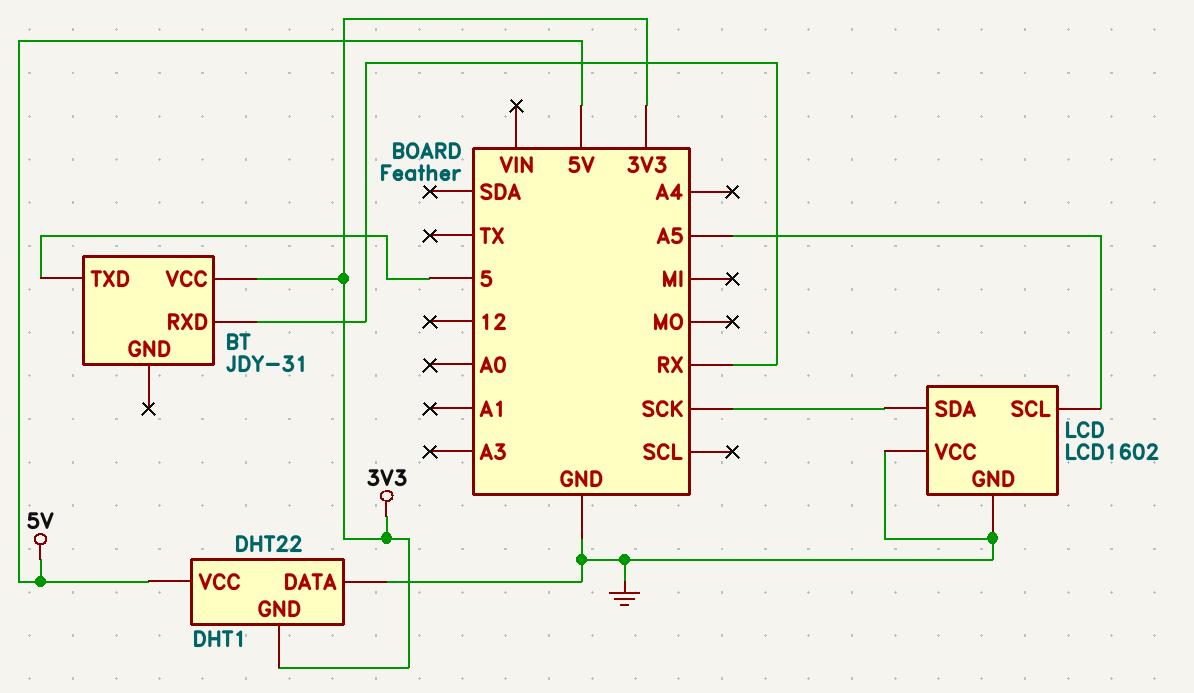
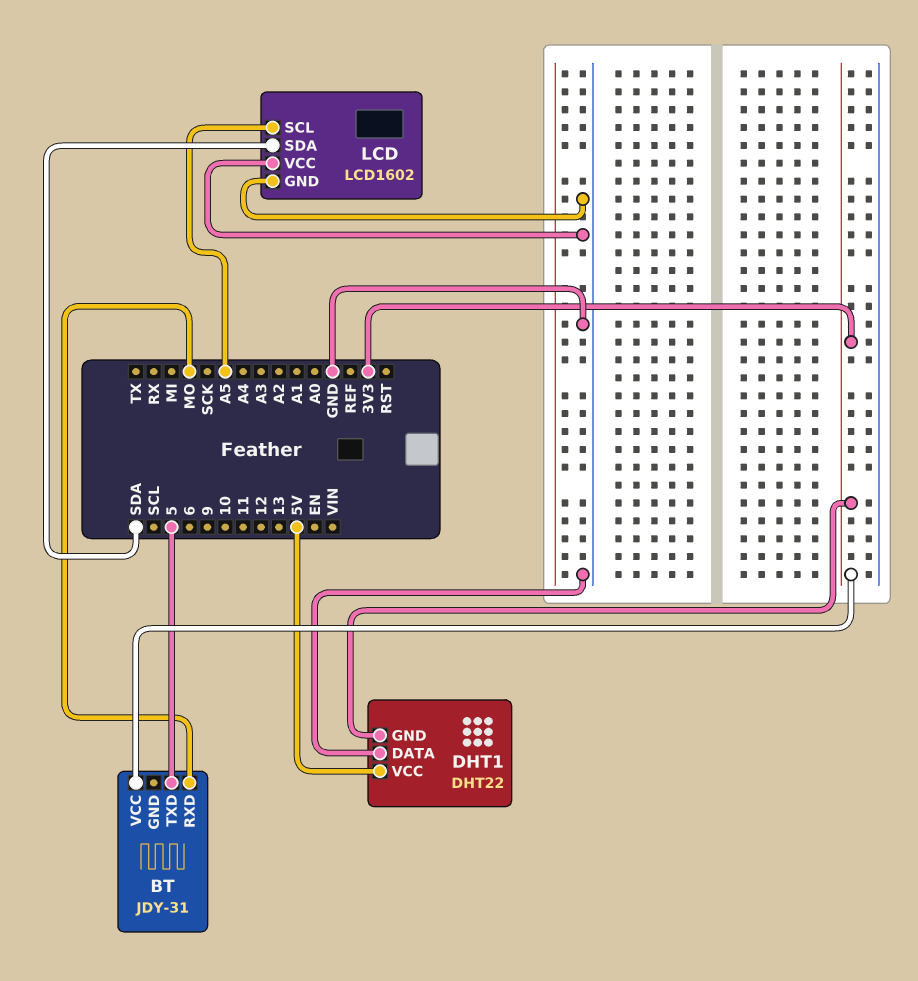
BT pin RXD: RX -> MO
LCD pin SDA: SCK -> SDA

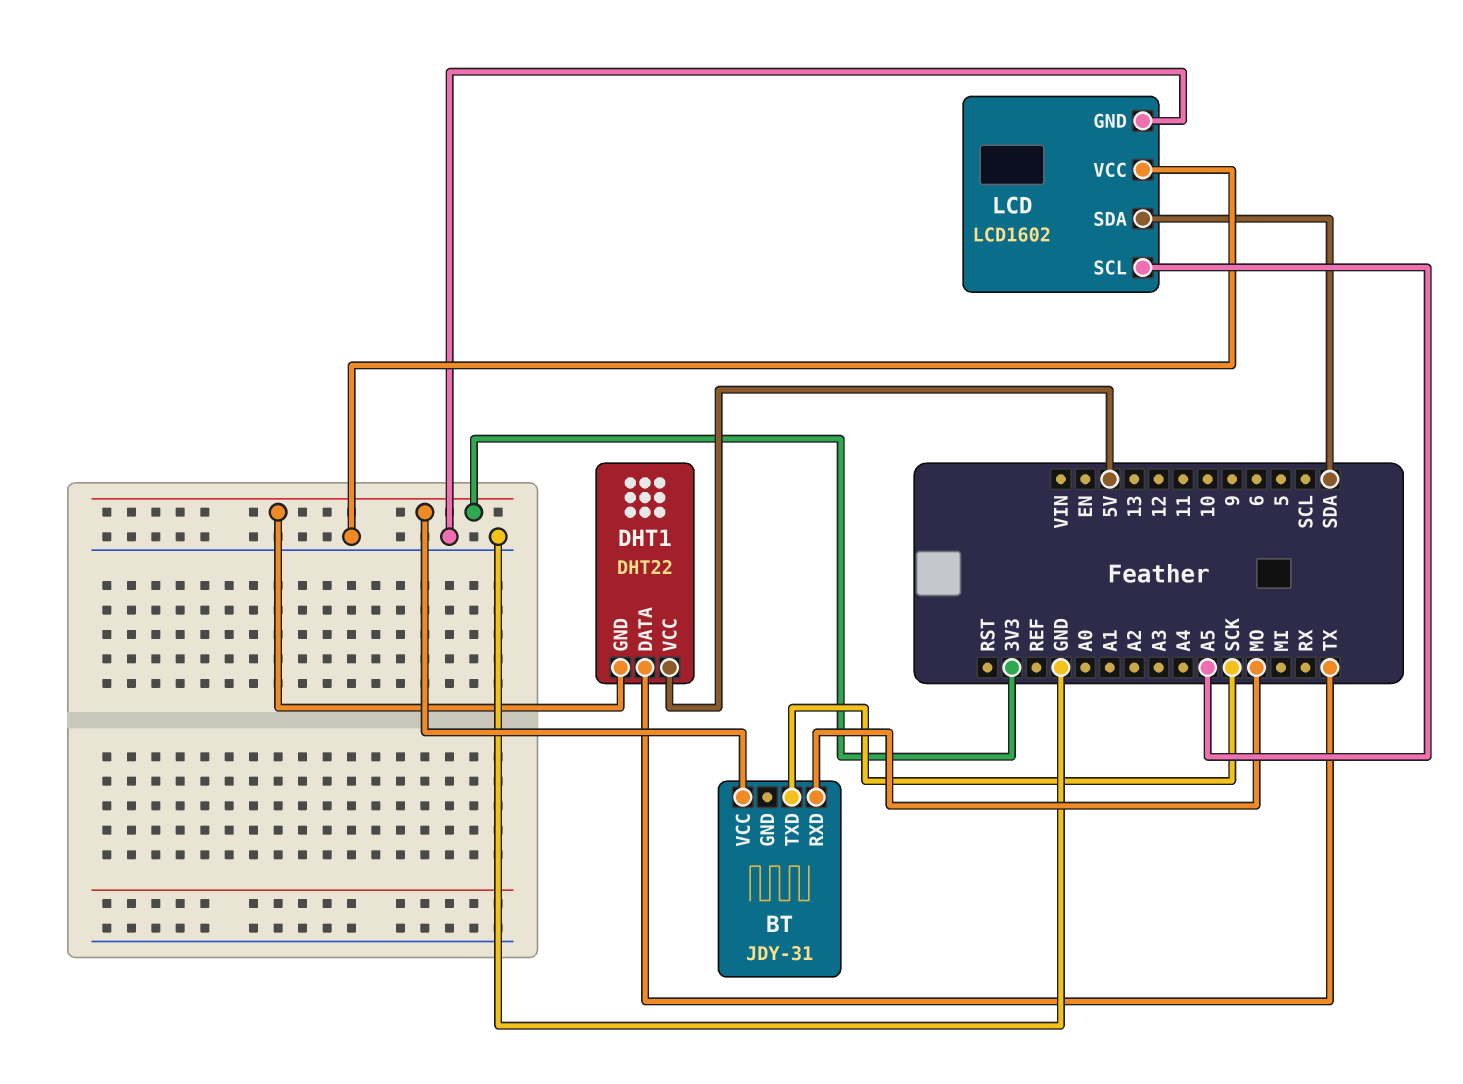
BT pin TXD: 5 -> SCK
DHT1 pin DATA: GND -> TX

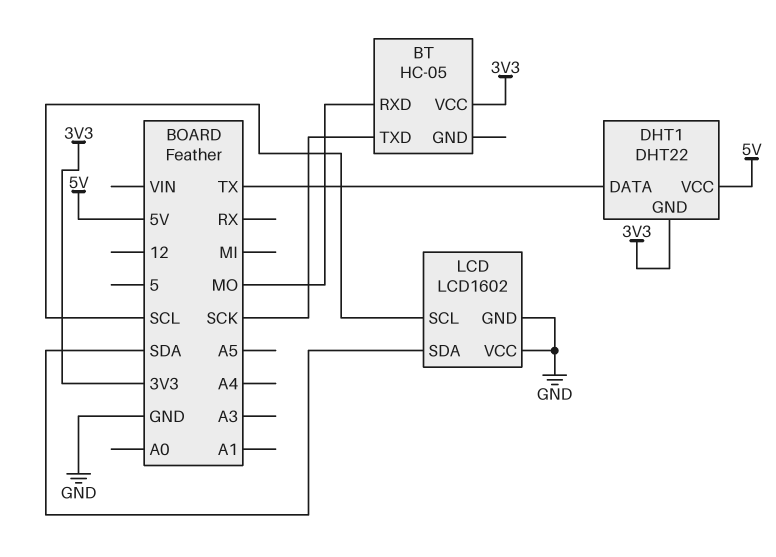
BT: JDY-31 -> HC-05
LCD pin SCL: A5 -> SCL

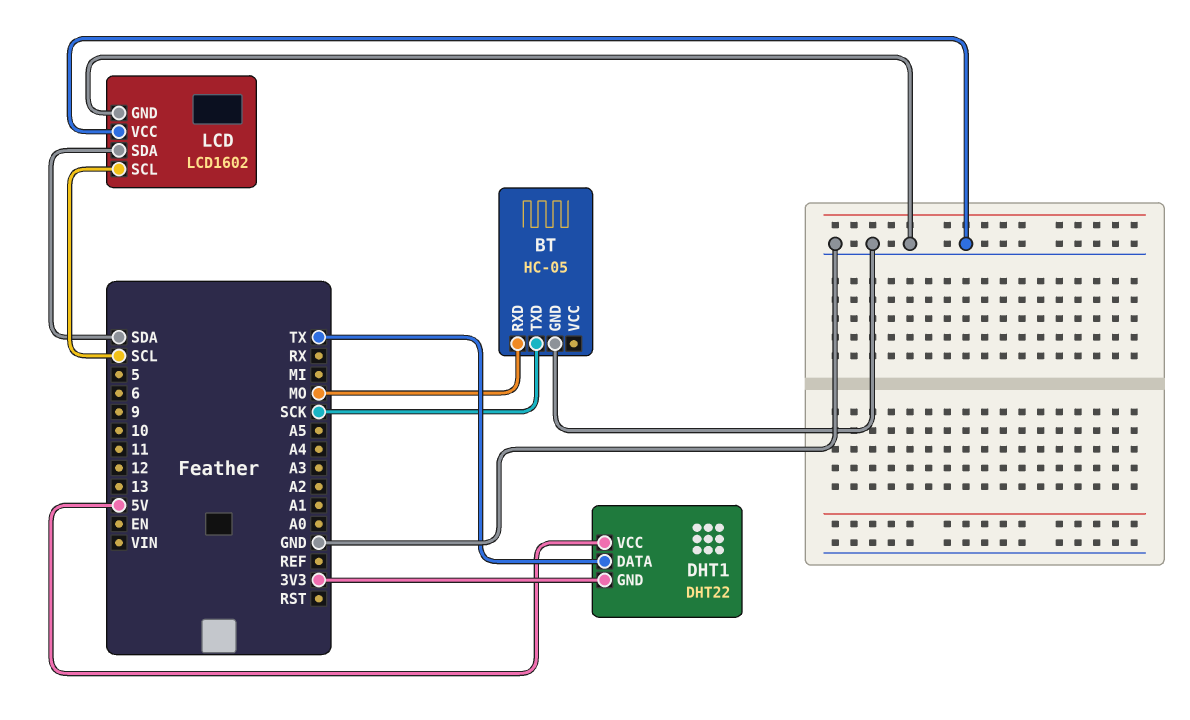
BT pin GND: none -> GND
BT pin VCC: 3V3 -> none

